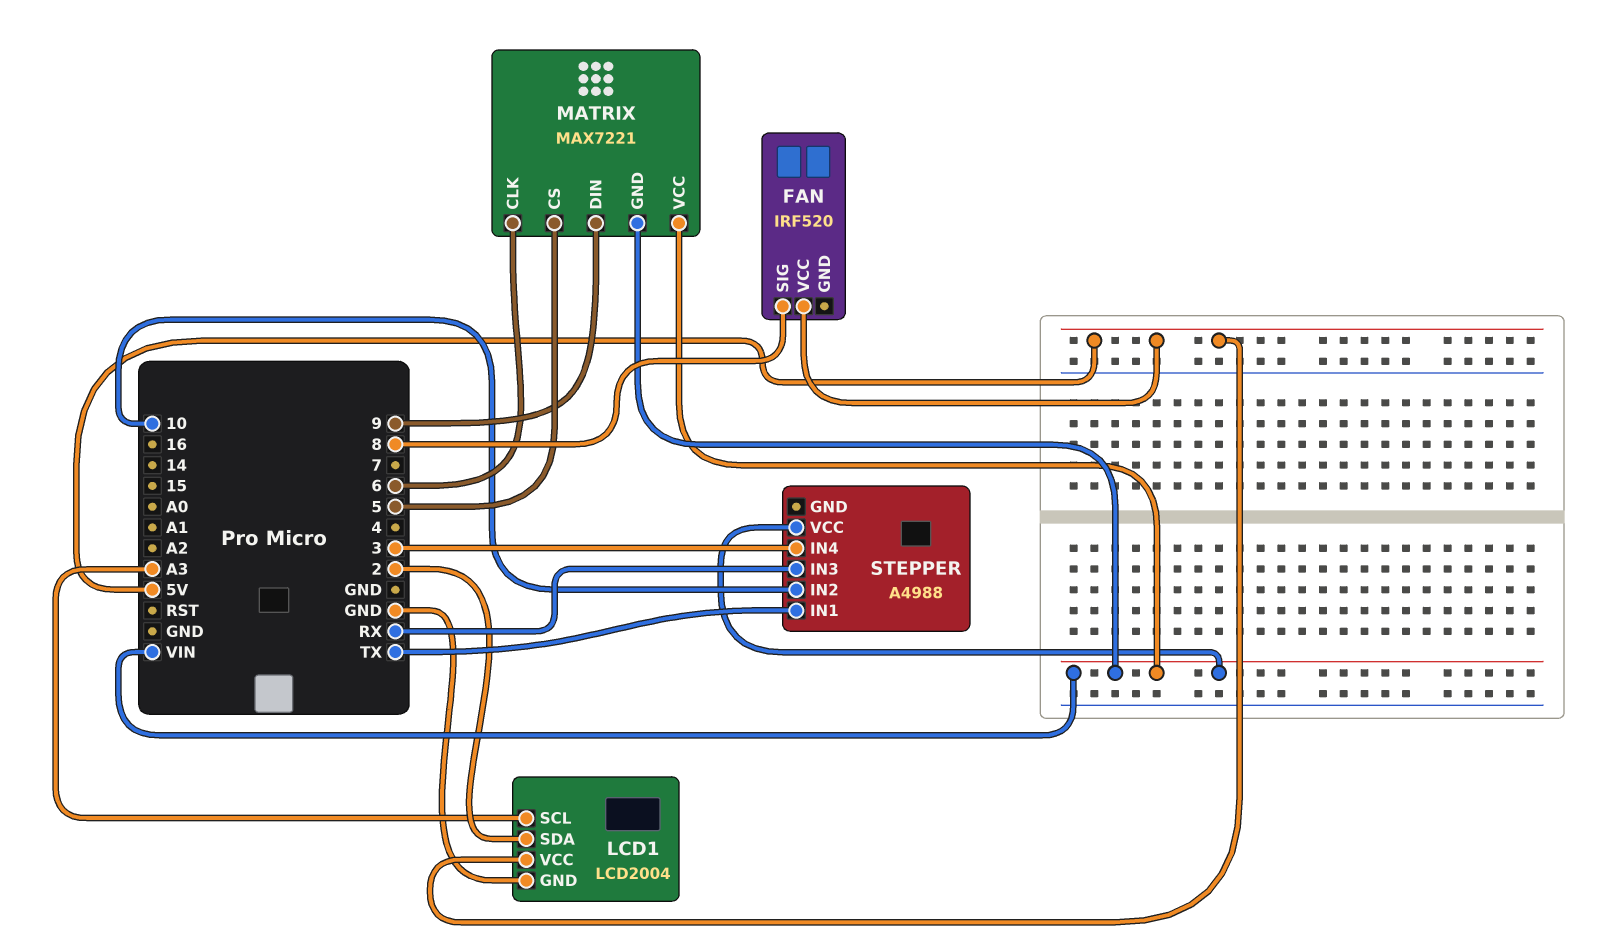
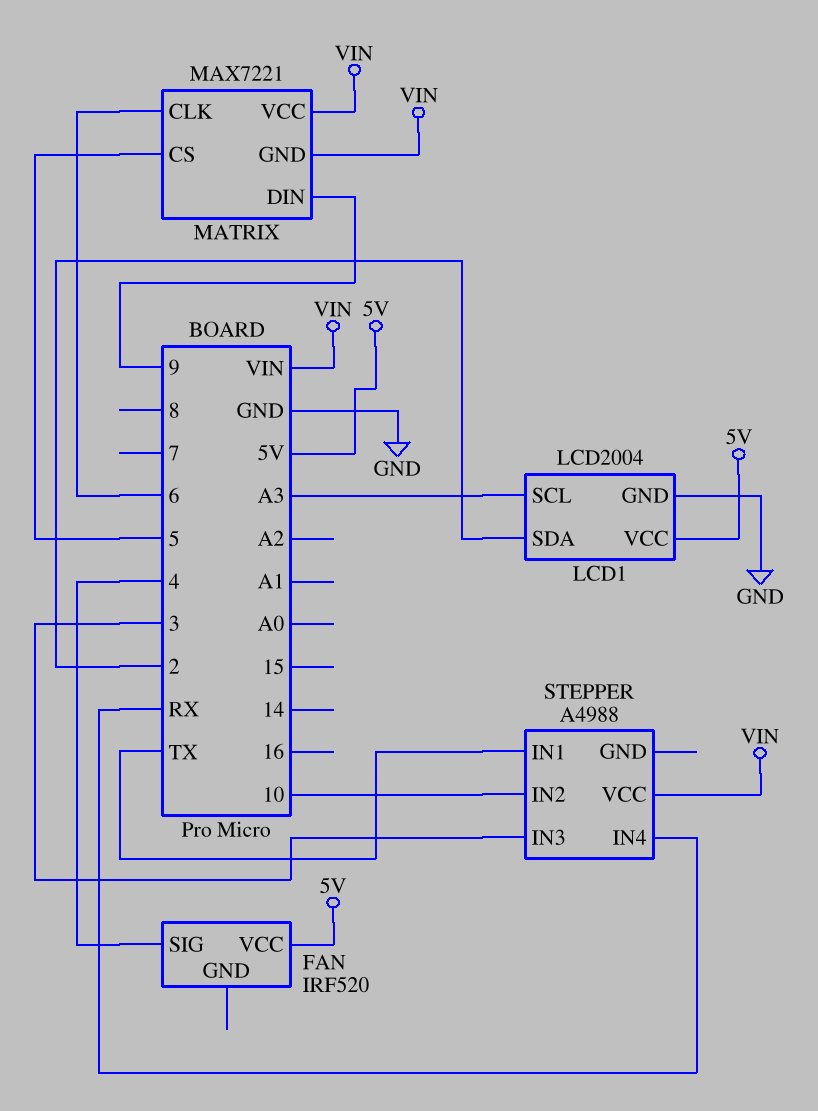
FAN pin SIG: 8 -> 4
STEPPER pin IN3: RX -> 3
STEPPER pin IN4: 3 -> RX

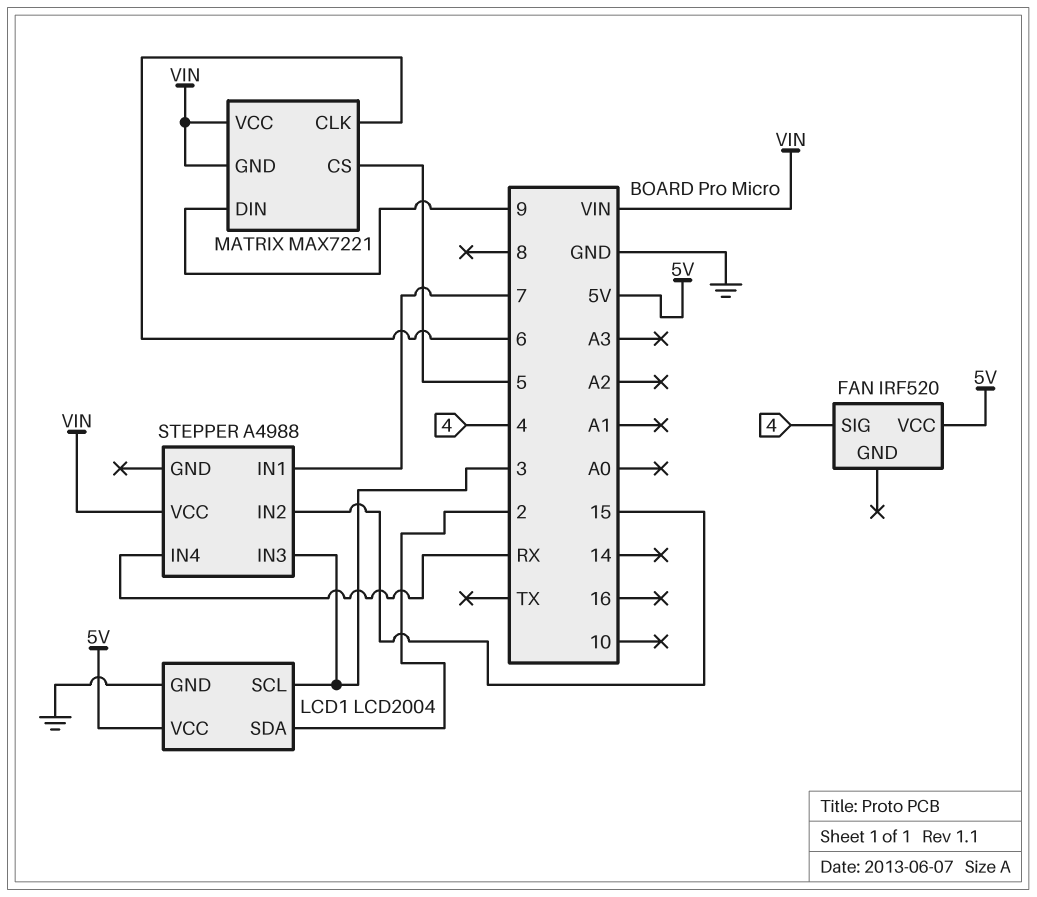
LCD1 pin SCL: A3 -> 3
STEPPER pin IN1: TX -> 7
STEPPER pin IN2: 10 -> 15

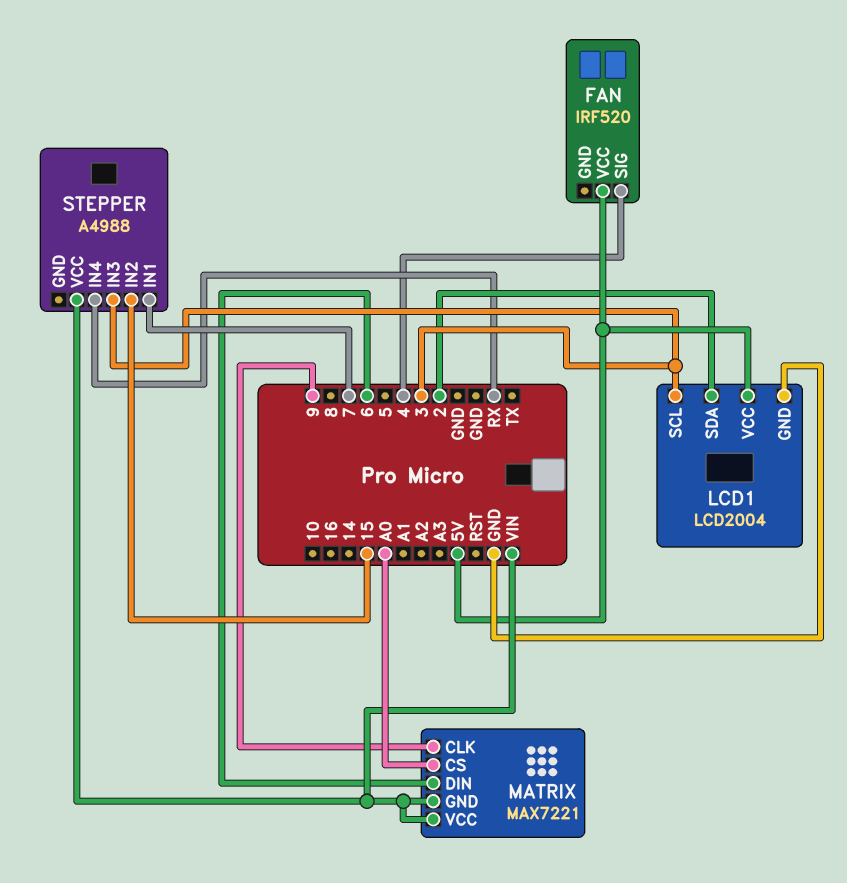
MATRIX pin CLK: 6 -> 9
MATRIX pin CS: 5 -> A0
MATRIX pin DIN: 9 -> 6

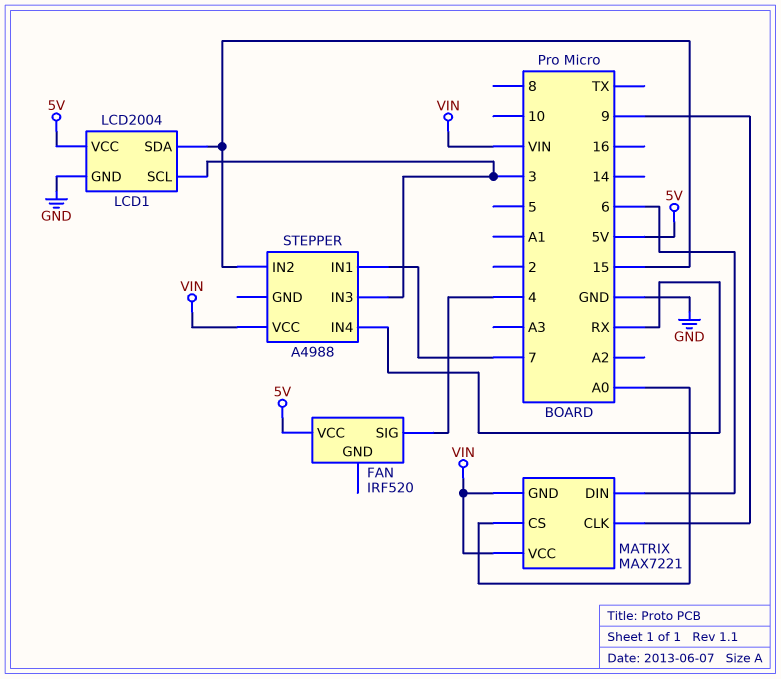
LCD1 pin SDA: 2 -> 15

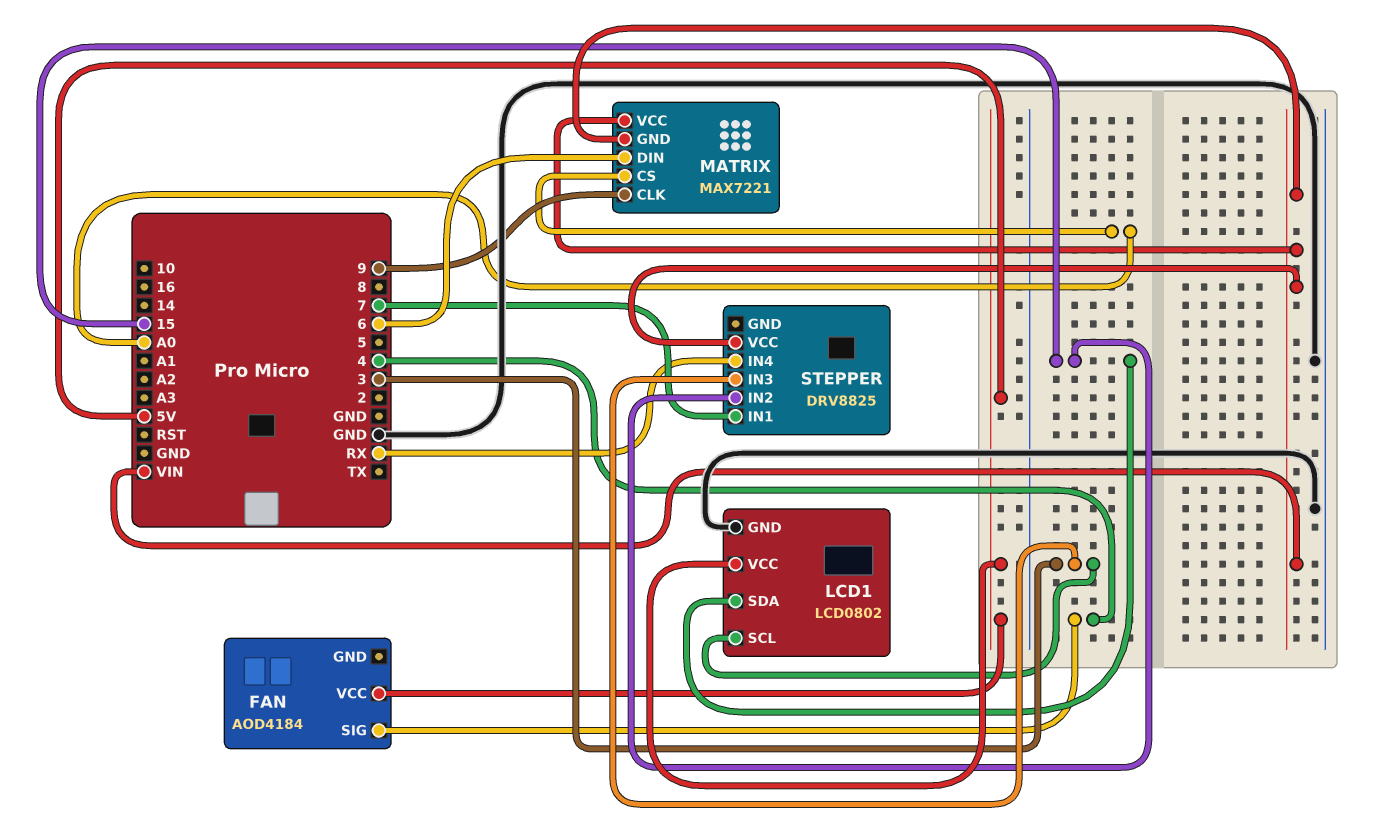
FAN: IRF520 -> AOD4184
LCD1: LCD2004 -> LCD0802
STEPPER: A4988 -> DRV8825

